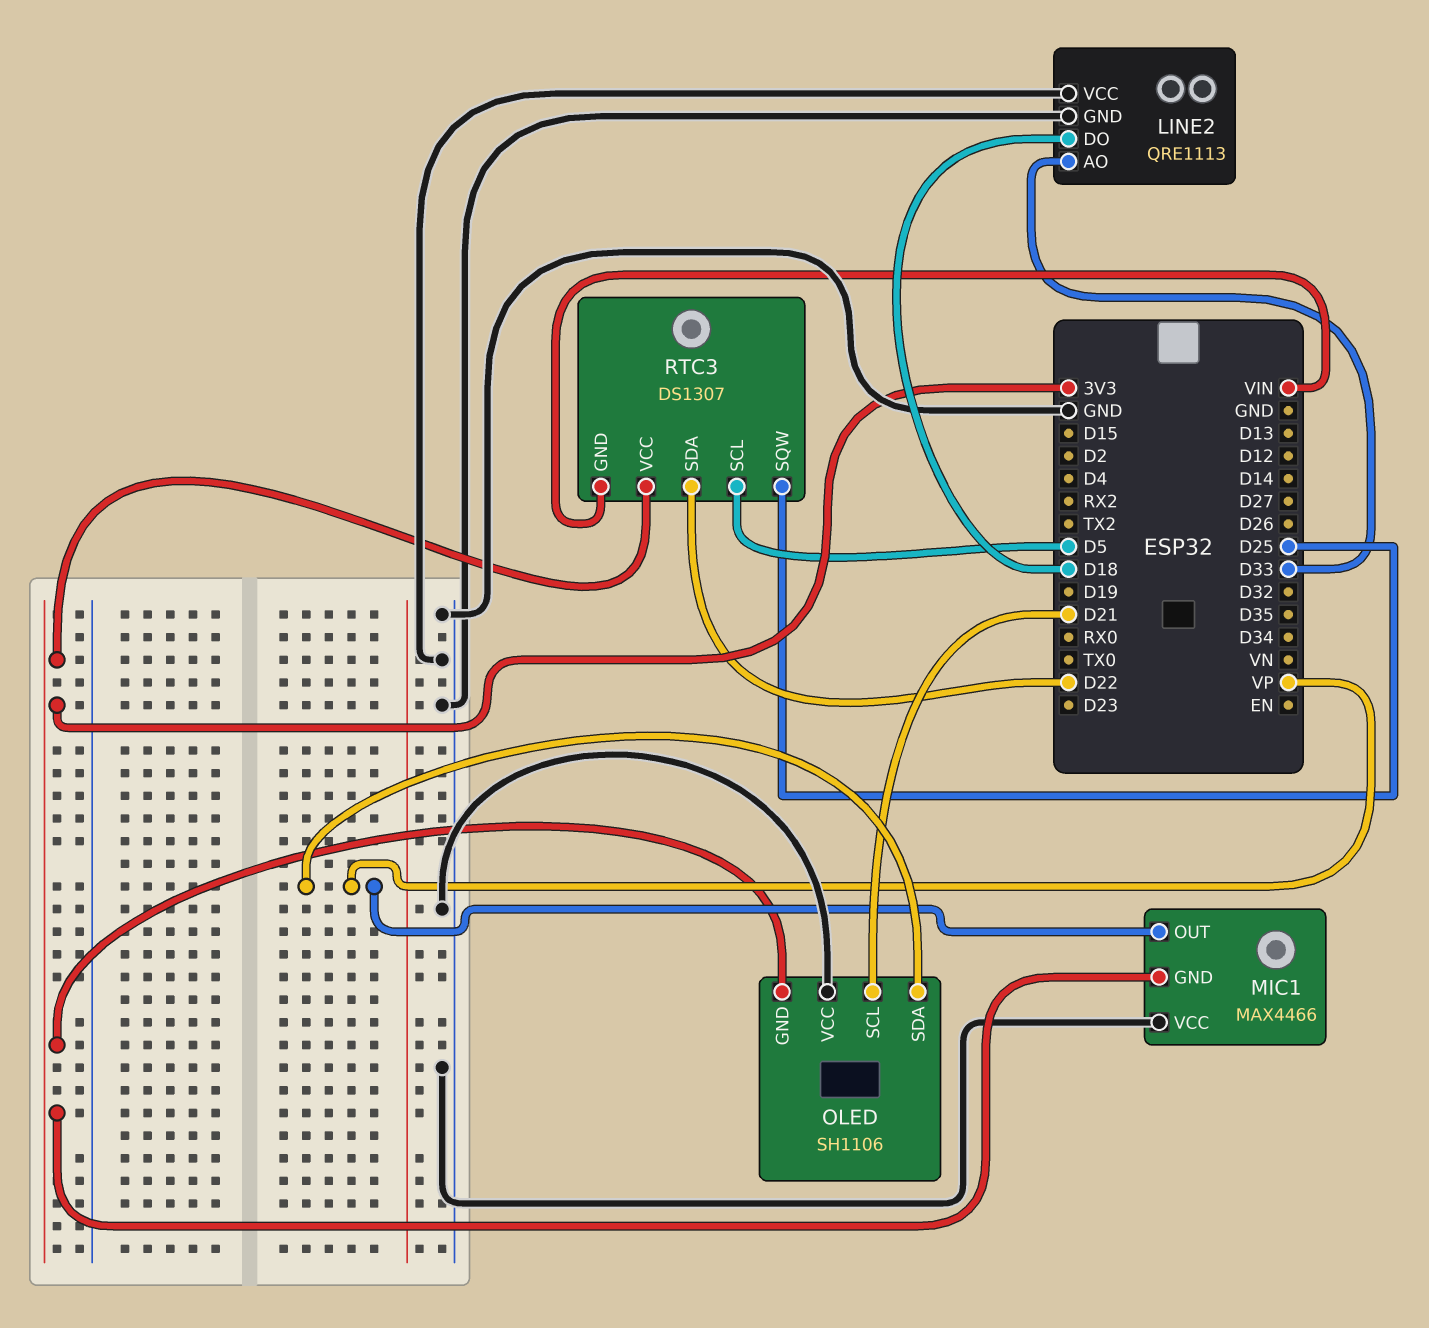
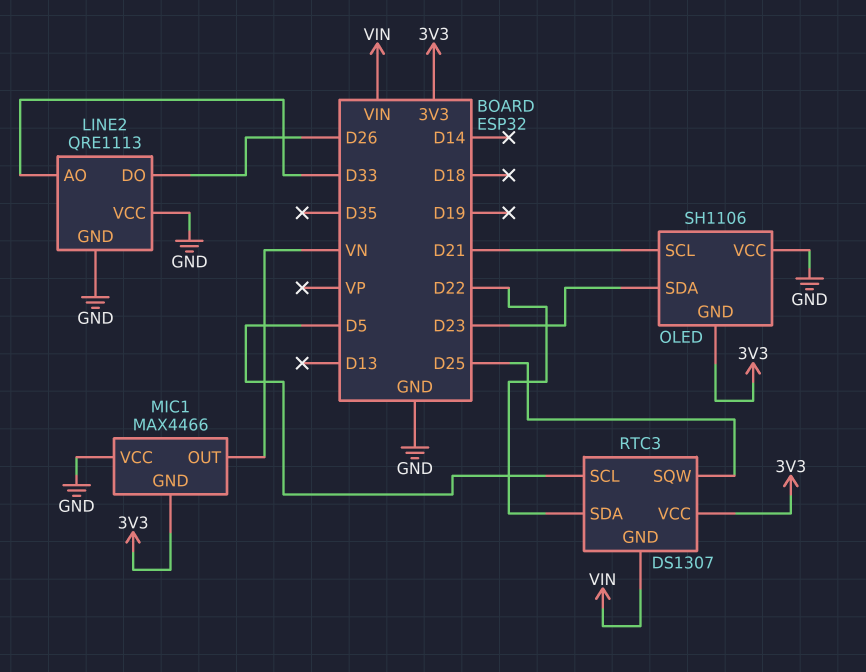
LINE2 pin DO: D18 -> D26
MIC1 pin OUT: VP -> VN
OLED pin SDA: VP -> D23

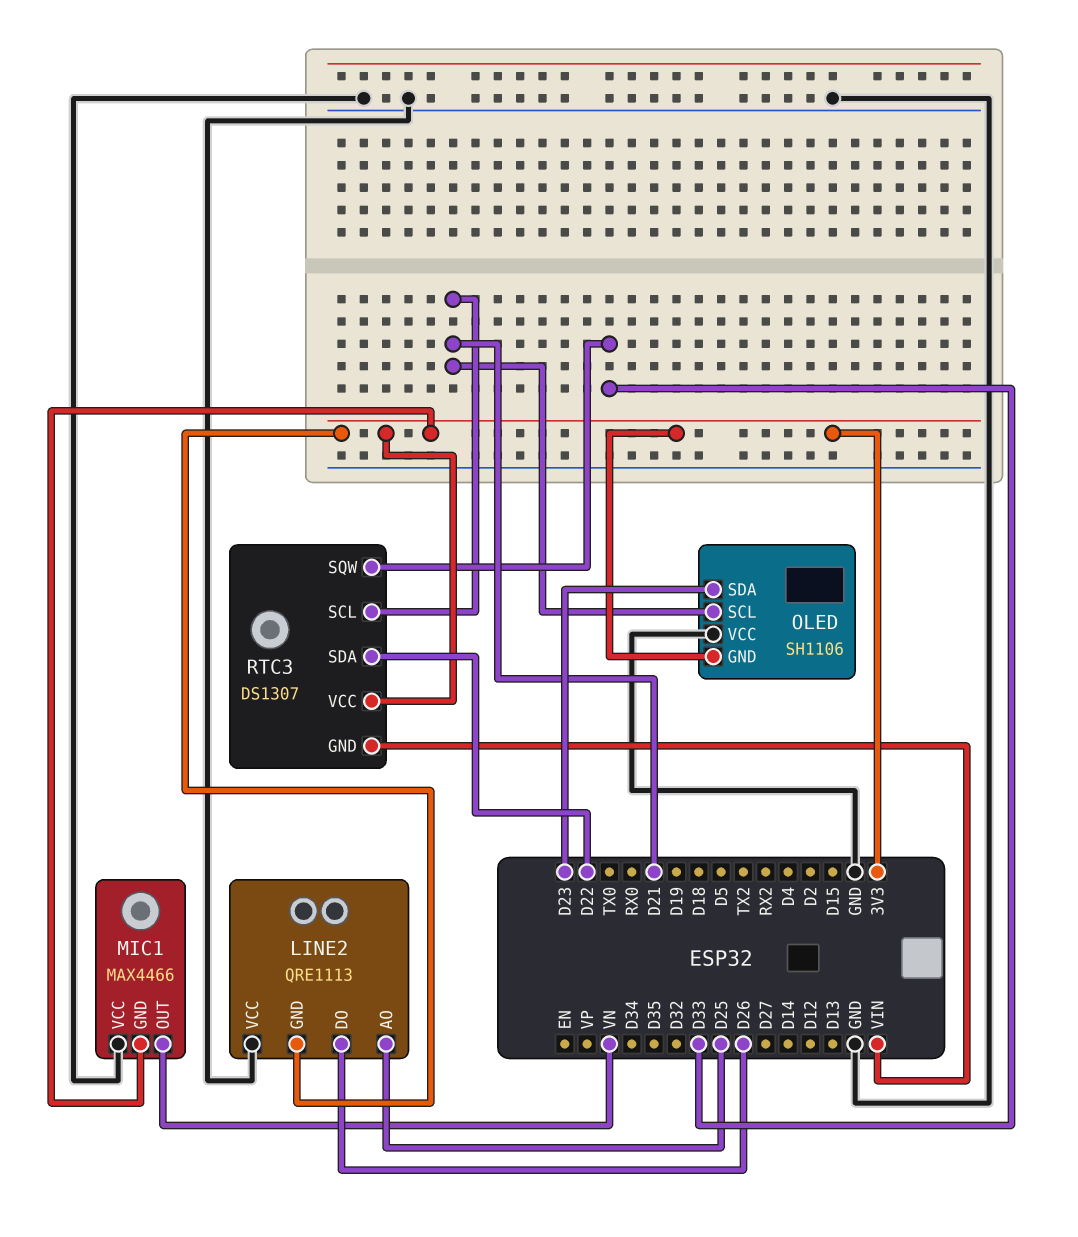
LINE2 pin AO: D33 -> D25
LINE2 pin GND: GND -> 3V3
RTC3 pin SCL: D5 -> D21
RTC3 pin SQW: D25 -> D33

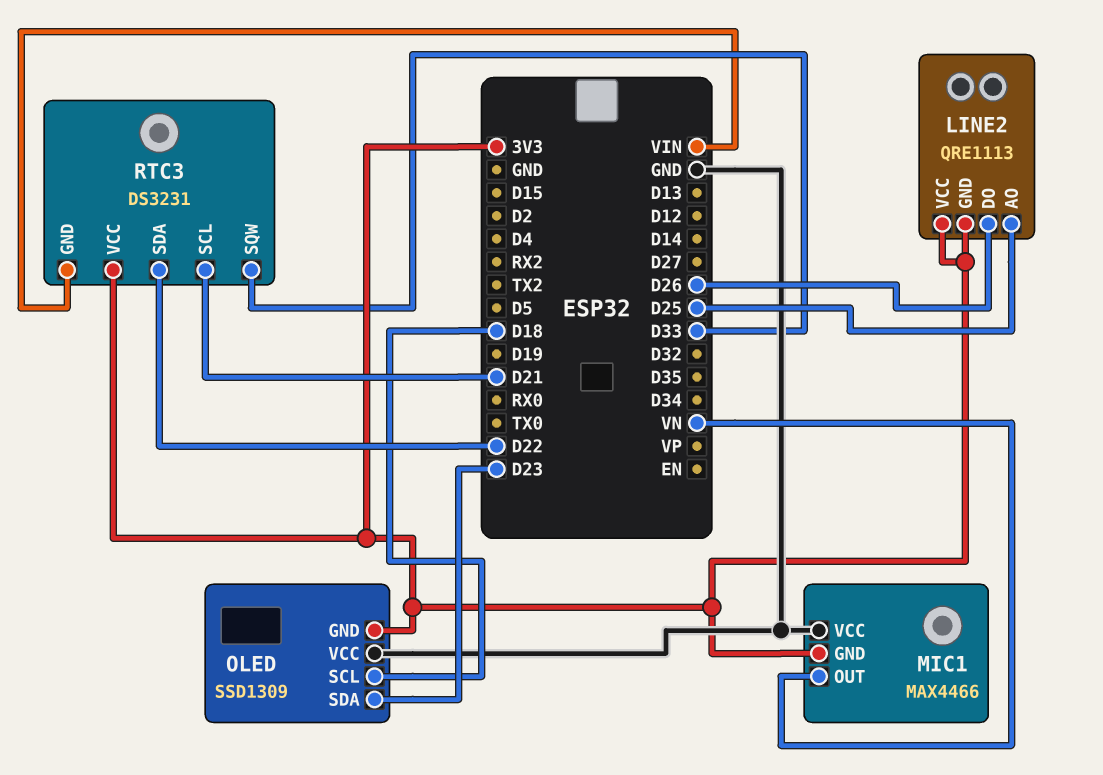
LINE2 pin VCC: GND -> 3V3
OLED: SH1106 -> SSD1309
OLED pin SCL: D21 -> D18
RTC3: DS1307 -> DS3231

